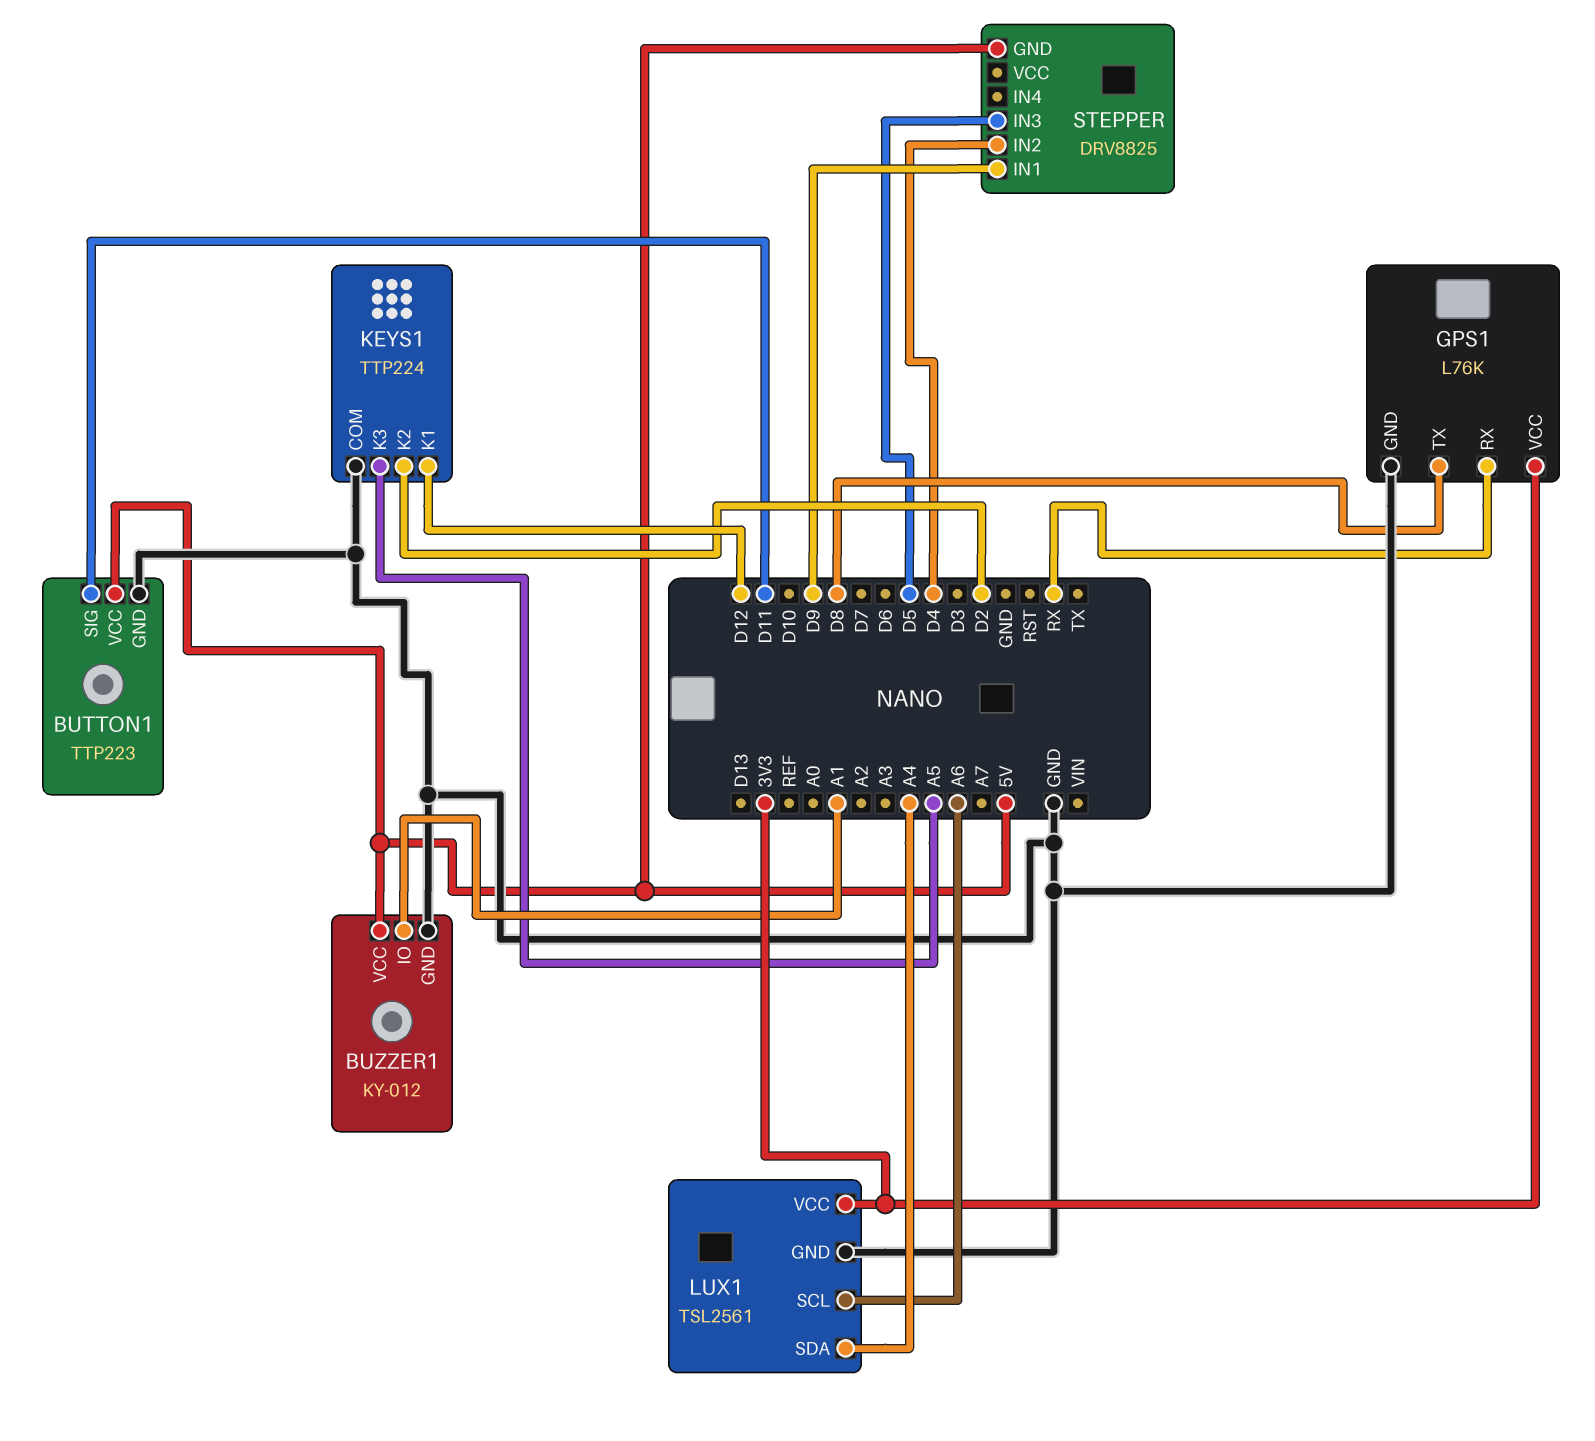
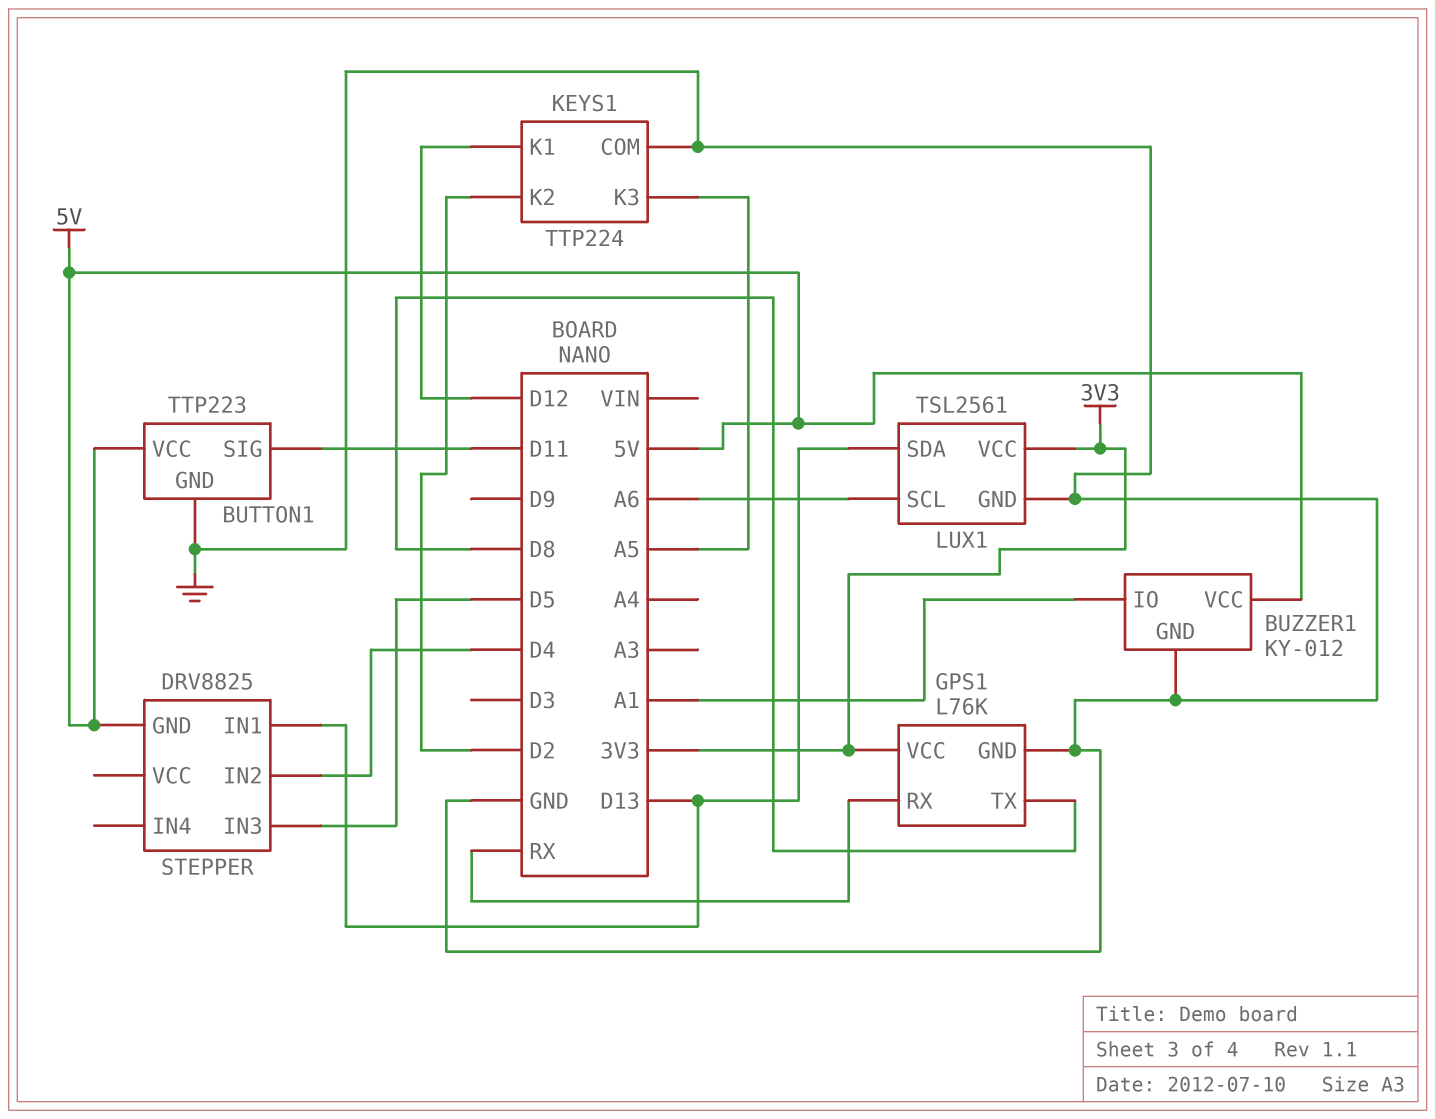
LUX1 pin SDA: A4 -> D13
STEPPER pin IN1: D9 -> D13

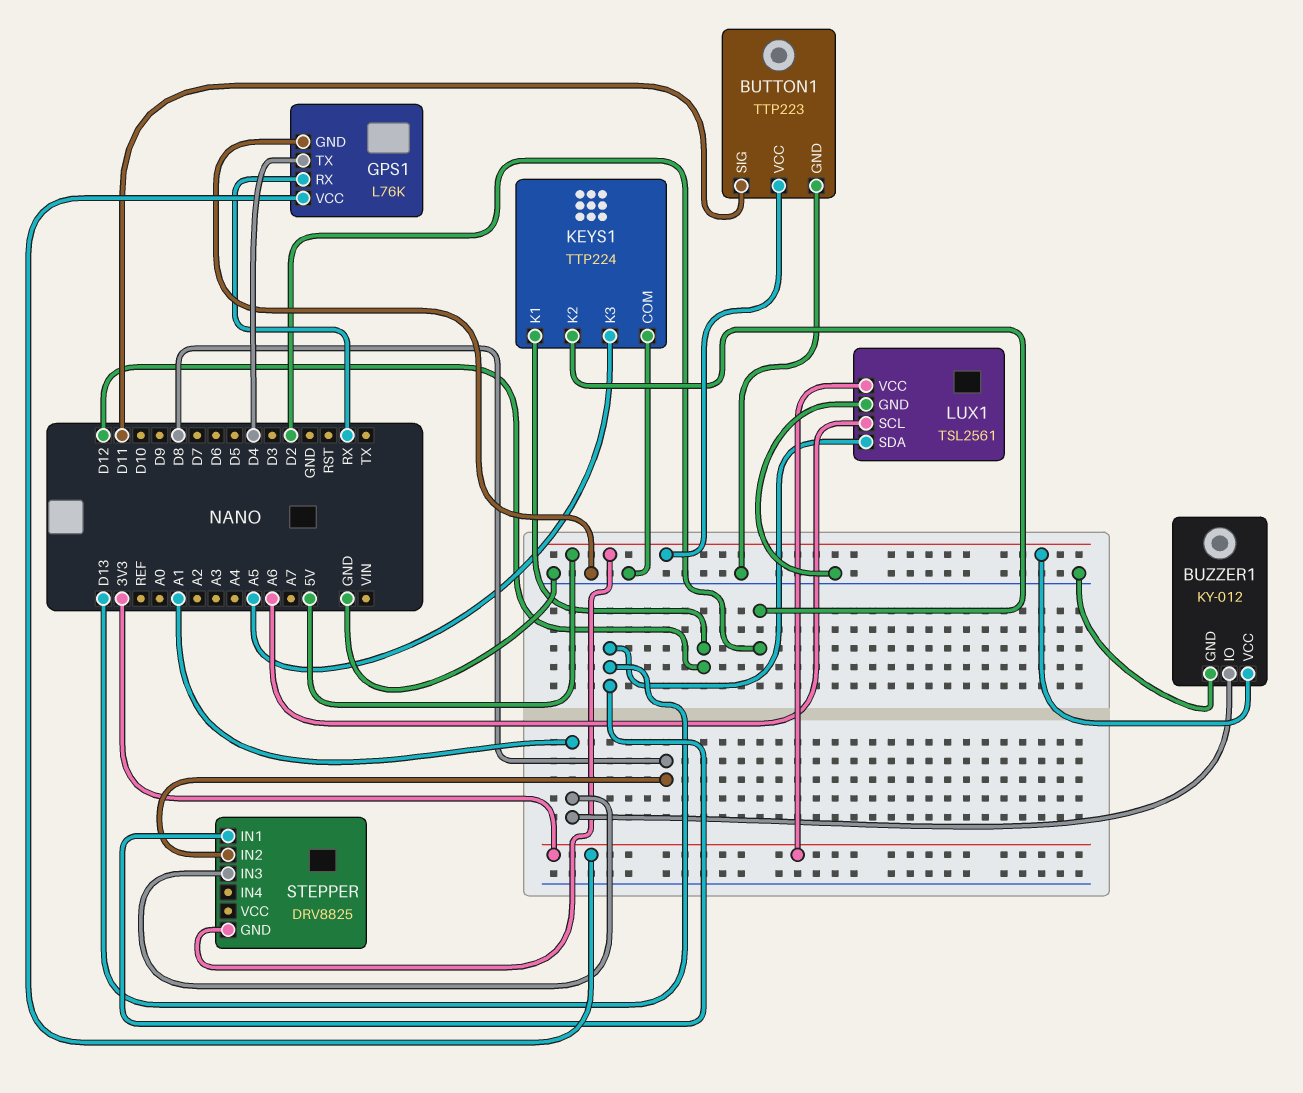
GPS1 pin TX: D8 -> D4
STEPPER pin IN2: D4 -> D8
STEPPER pin IN3: D5 -> A1

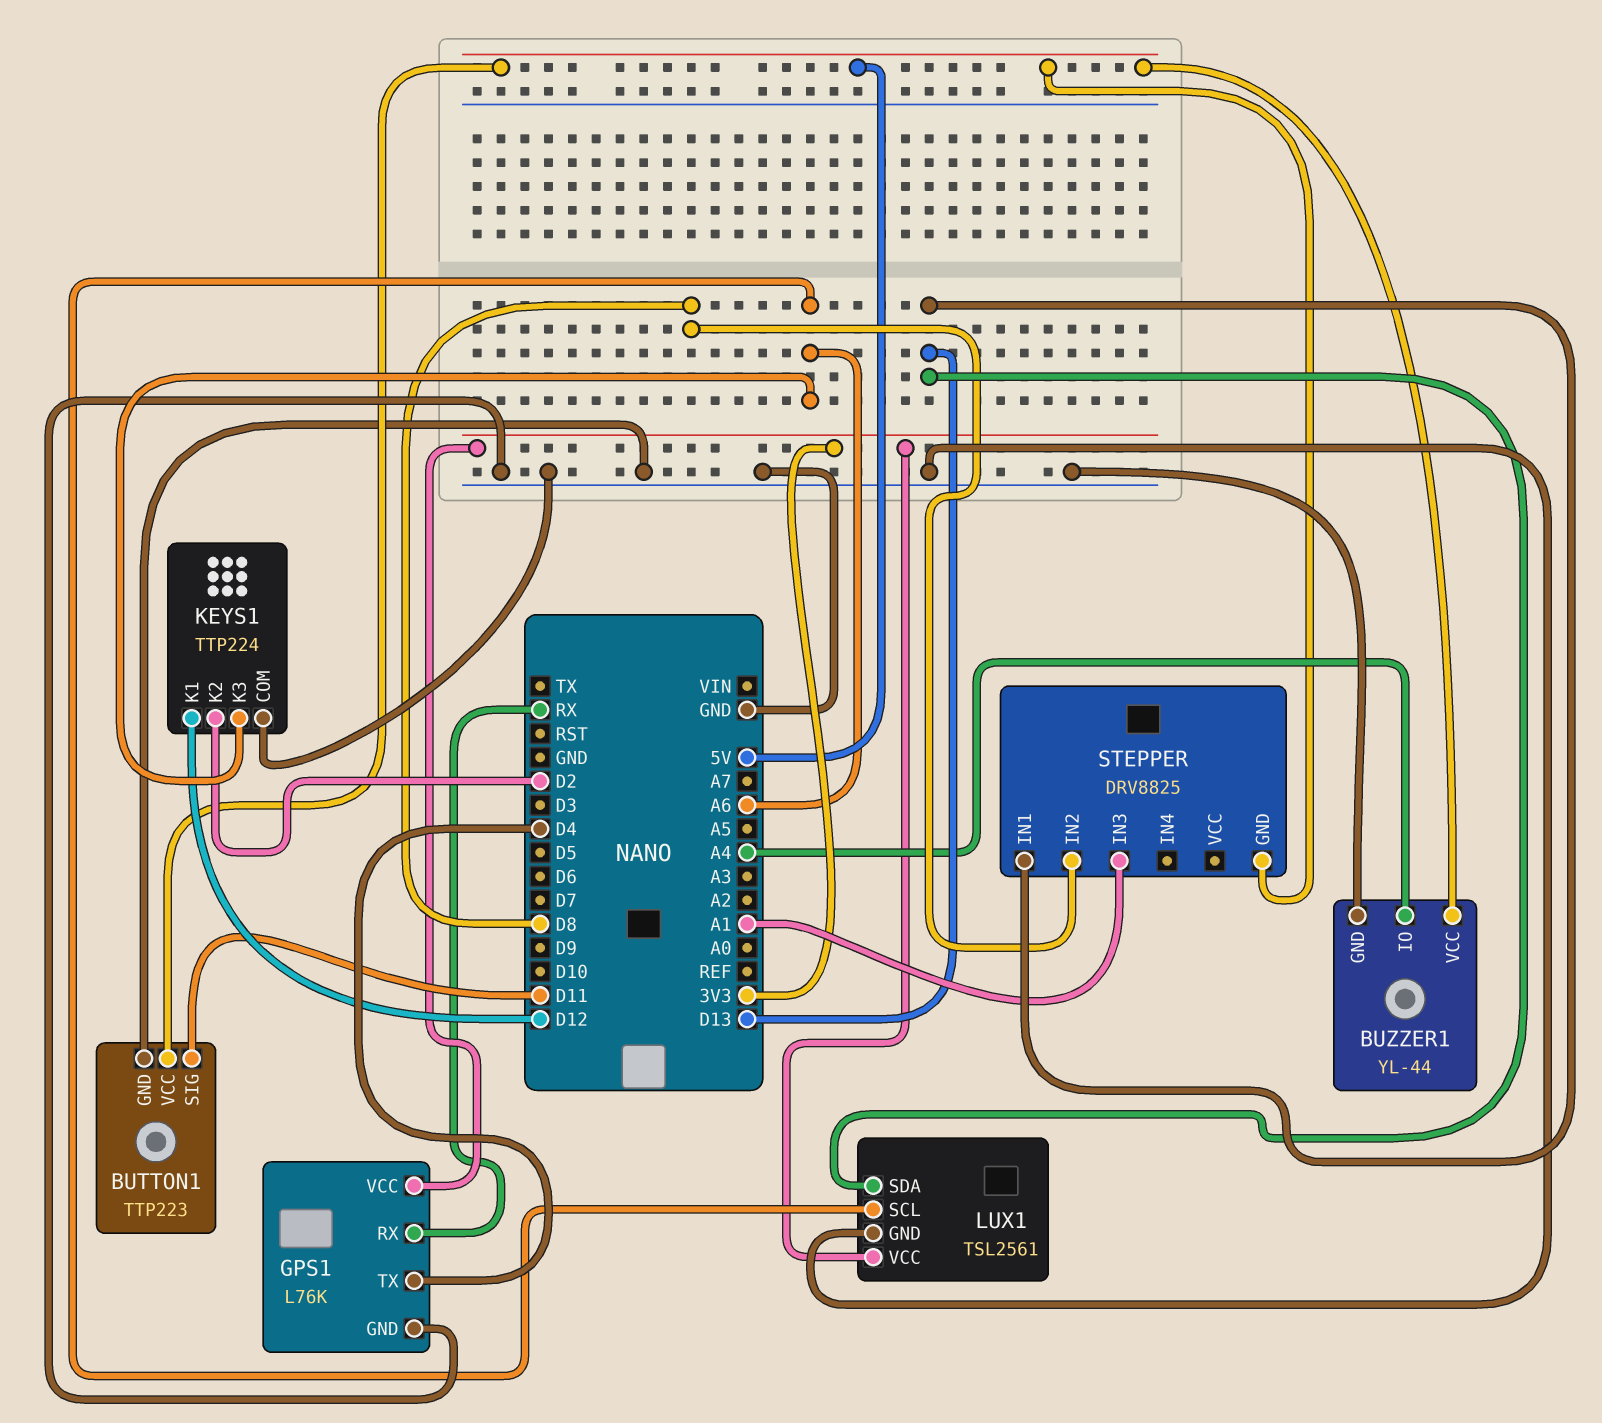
BUZZER1: KY-012 -> YL-44
BUZZER1 pin IO: A1 -> A4
KEYS1 pin K3: A5 -> A6

